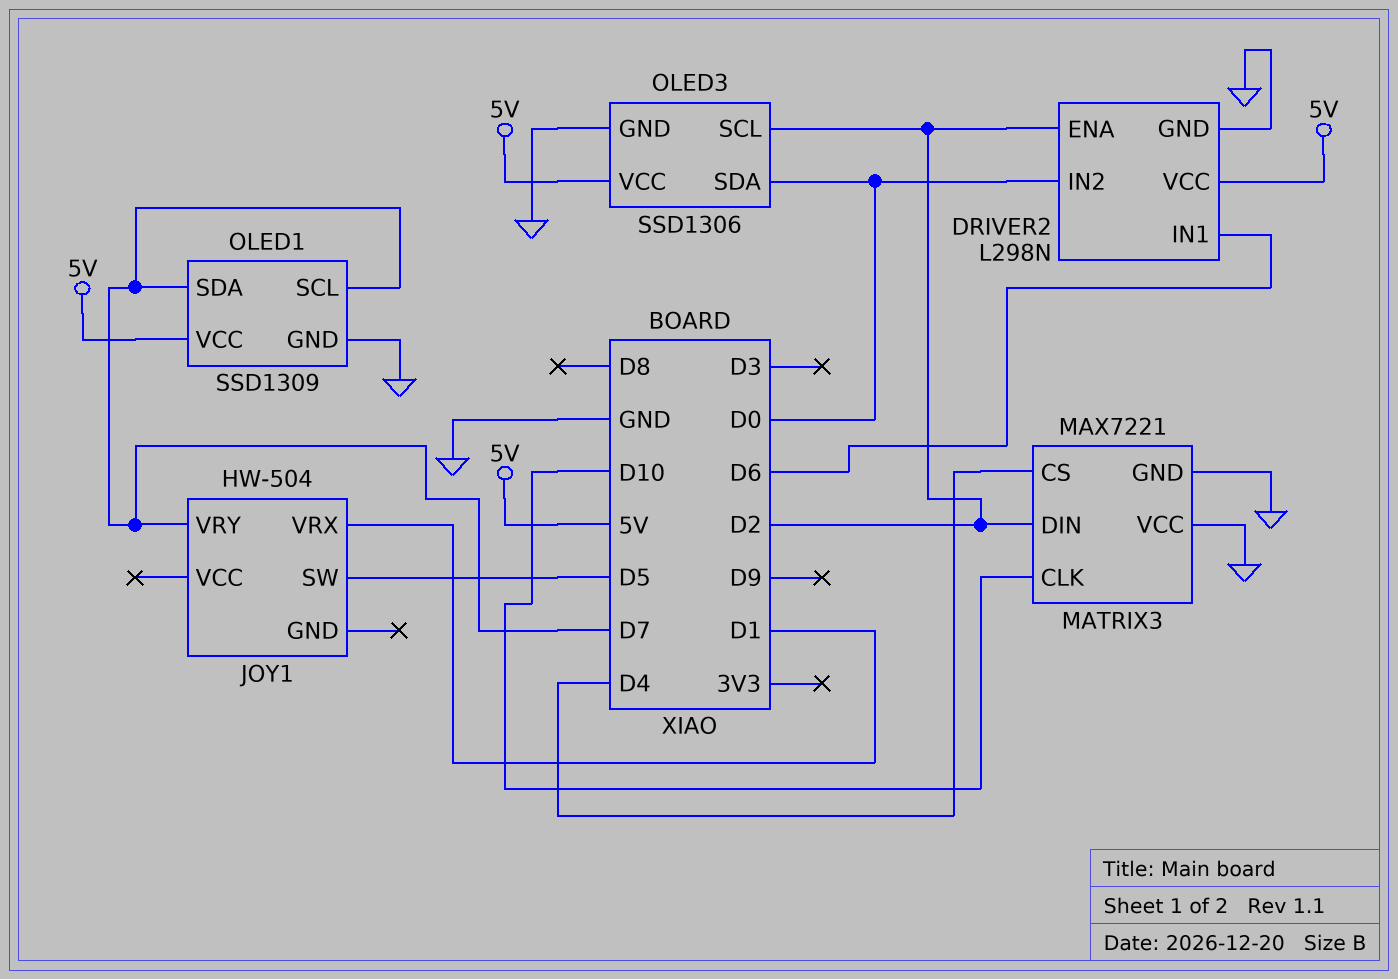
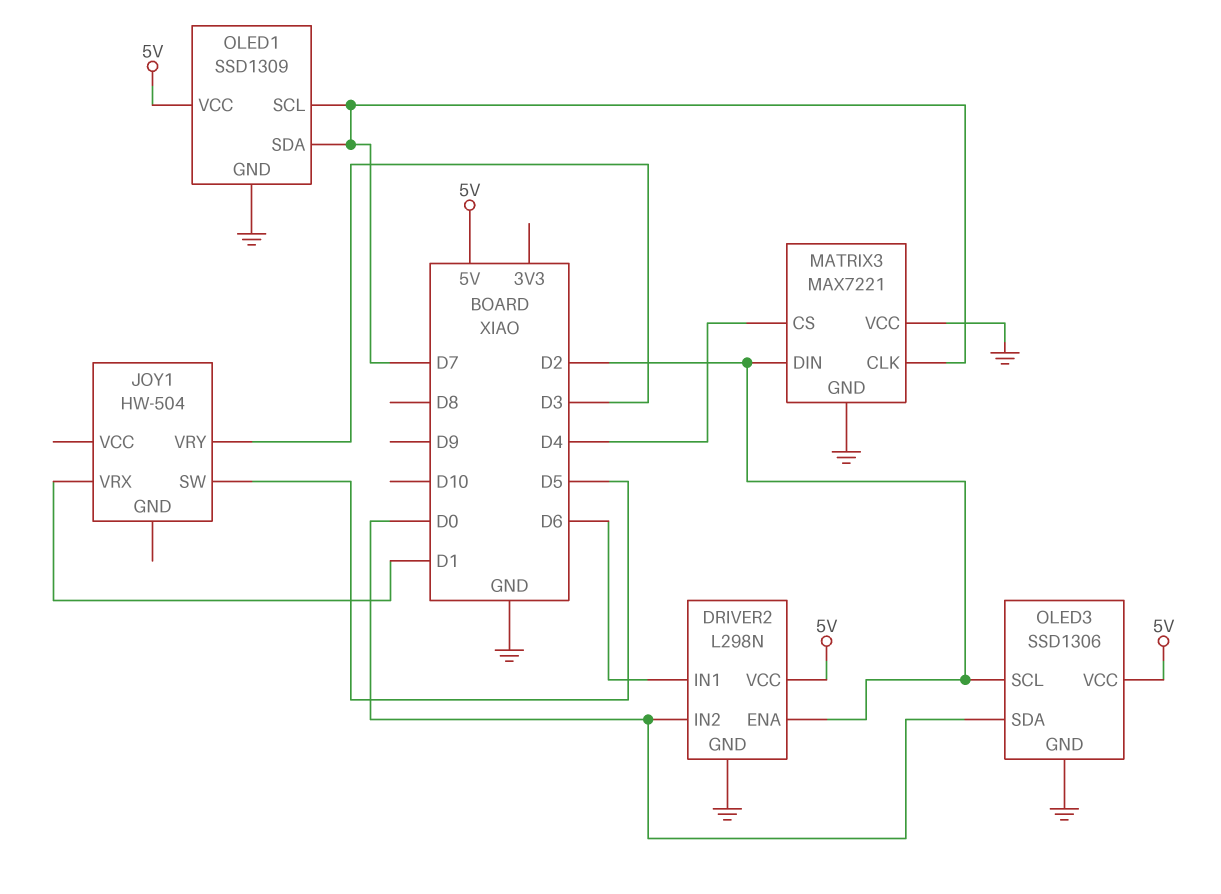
JOY1 pin VRY: D7 -> D3
MATRIX3 pin CLK: D10 -> D7

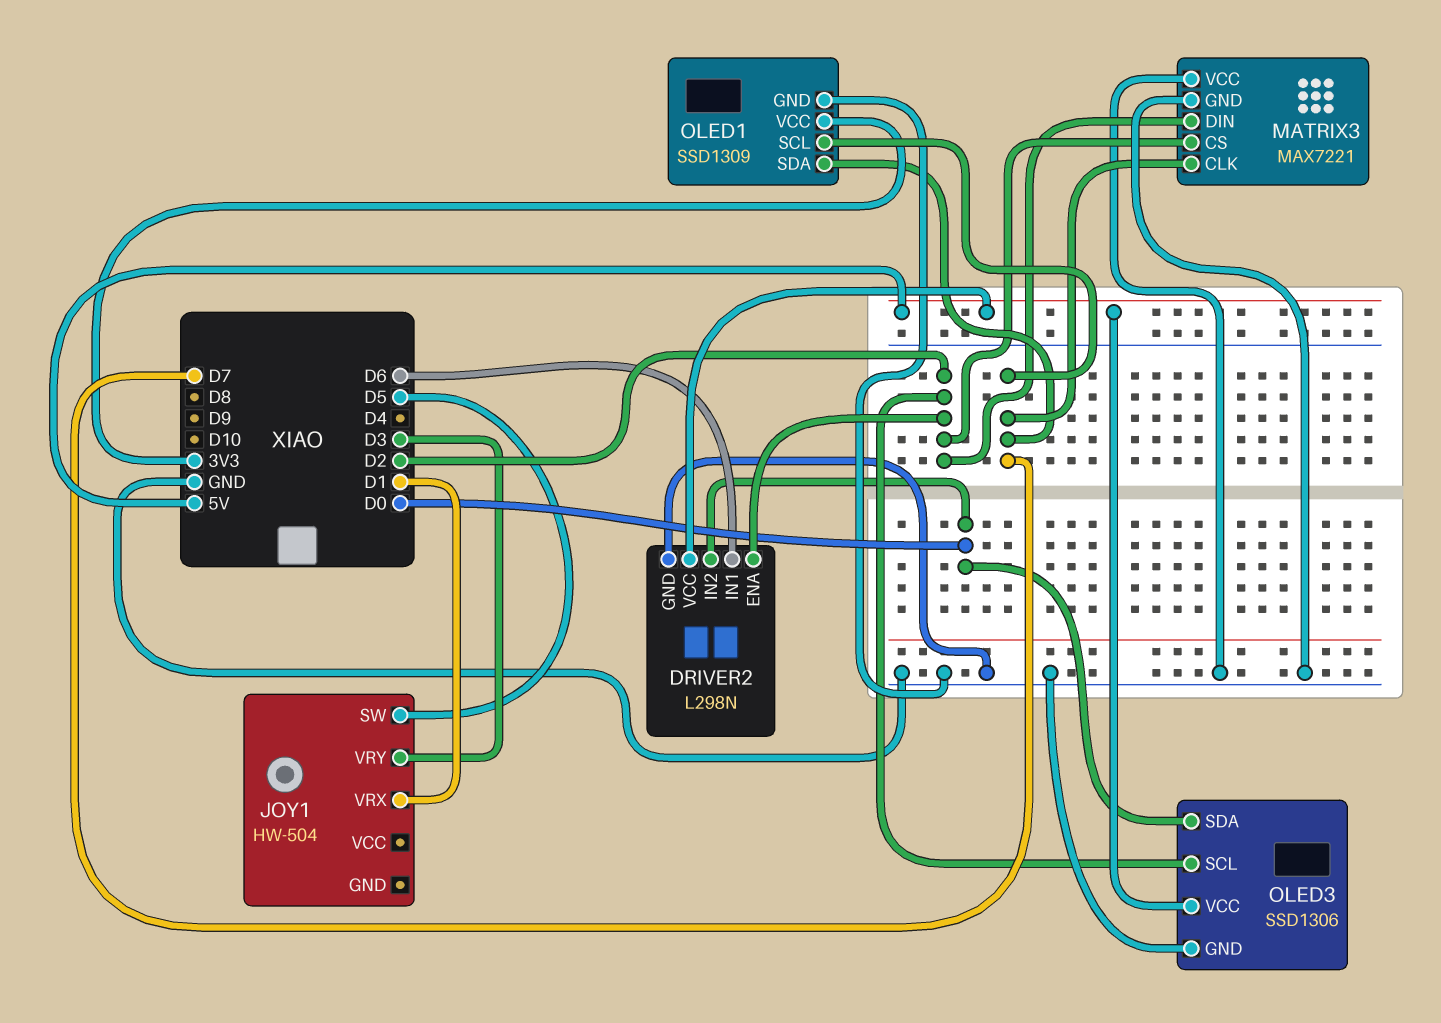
MATRIX3 pin CS: D4 -> D2
OLED1 pin VCC: 5V -> 3V3

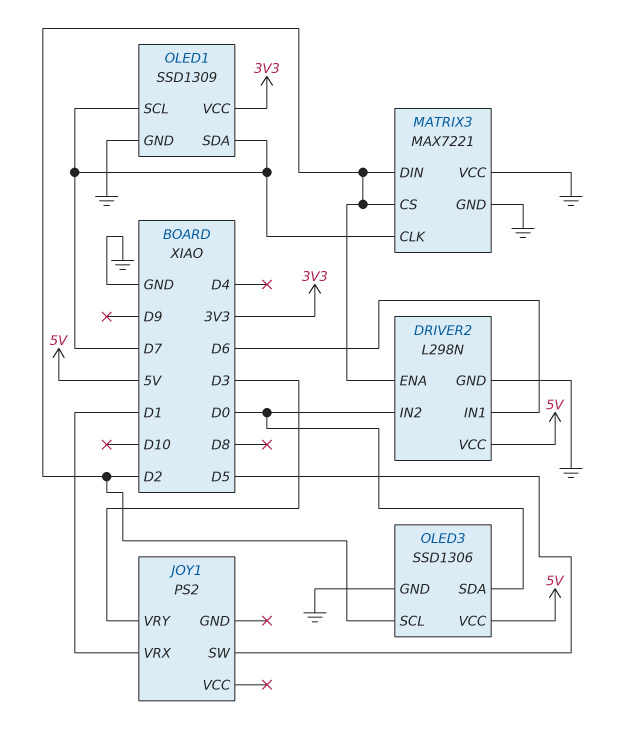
JOY1: HW-504 -> PS2

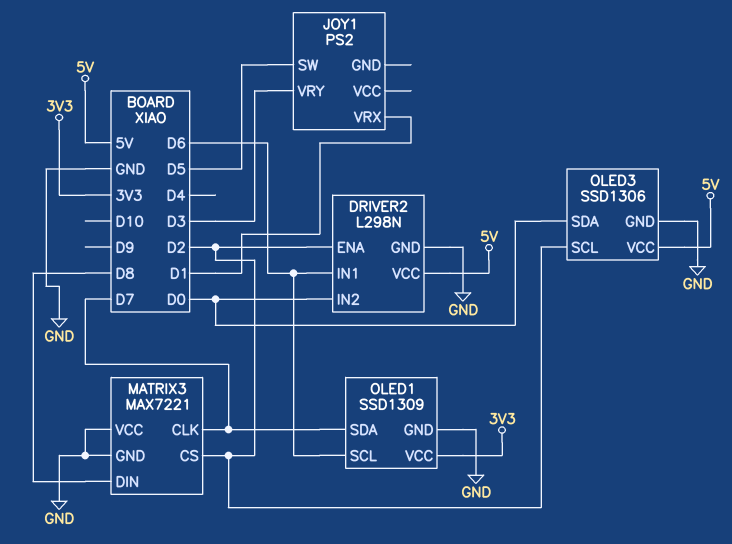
MATRIX3 pin DIN: D2 -> D8
OLED1 pin SCL: D7 -> D6

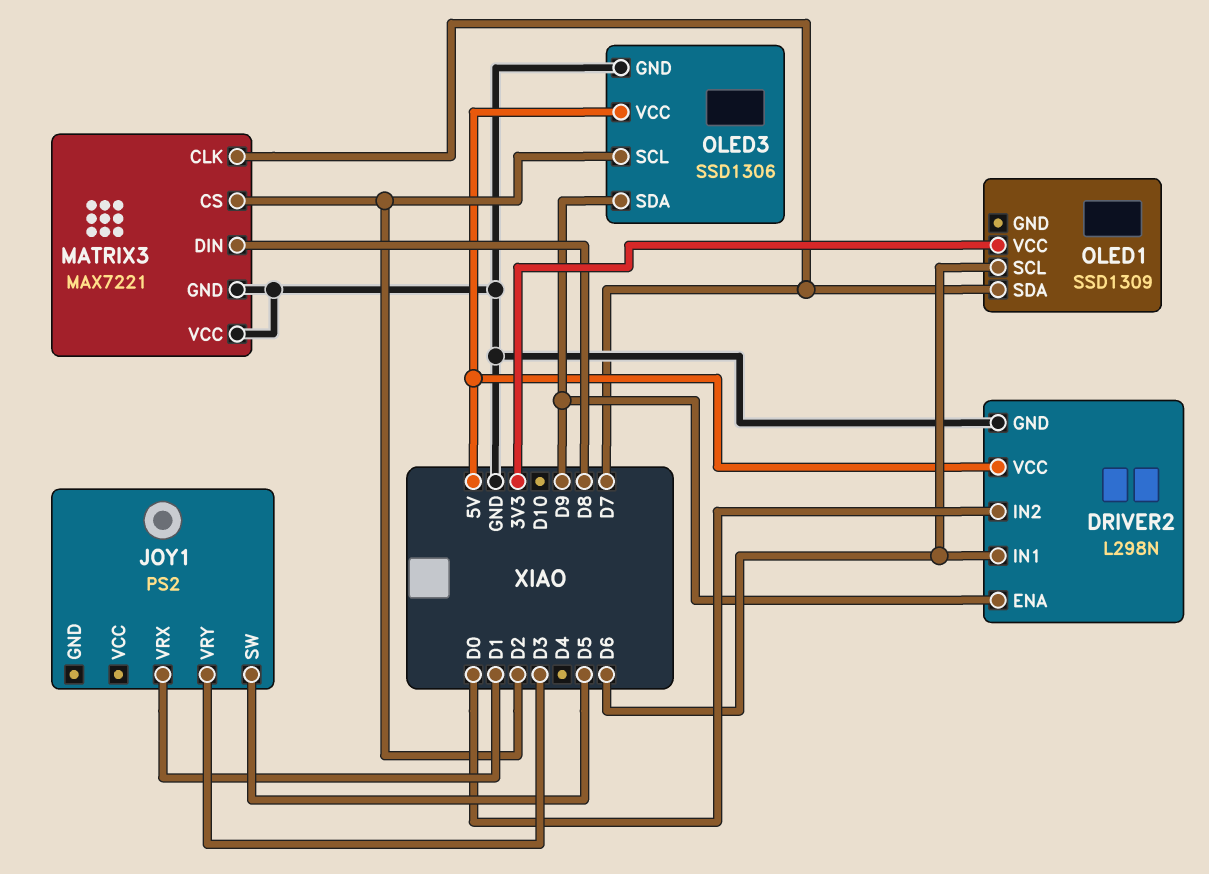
DRIVER2 pin ENA: D2 -> D9
OLED1 pin GND: GND -> none
OLED3 pin SDA: D0 -> D9

